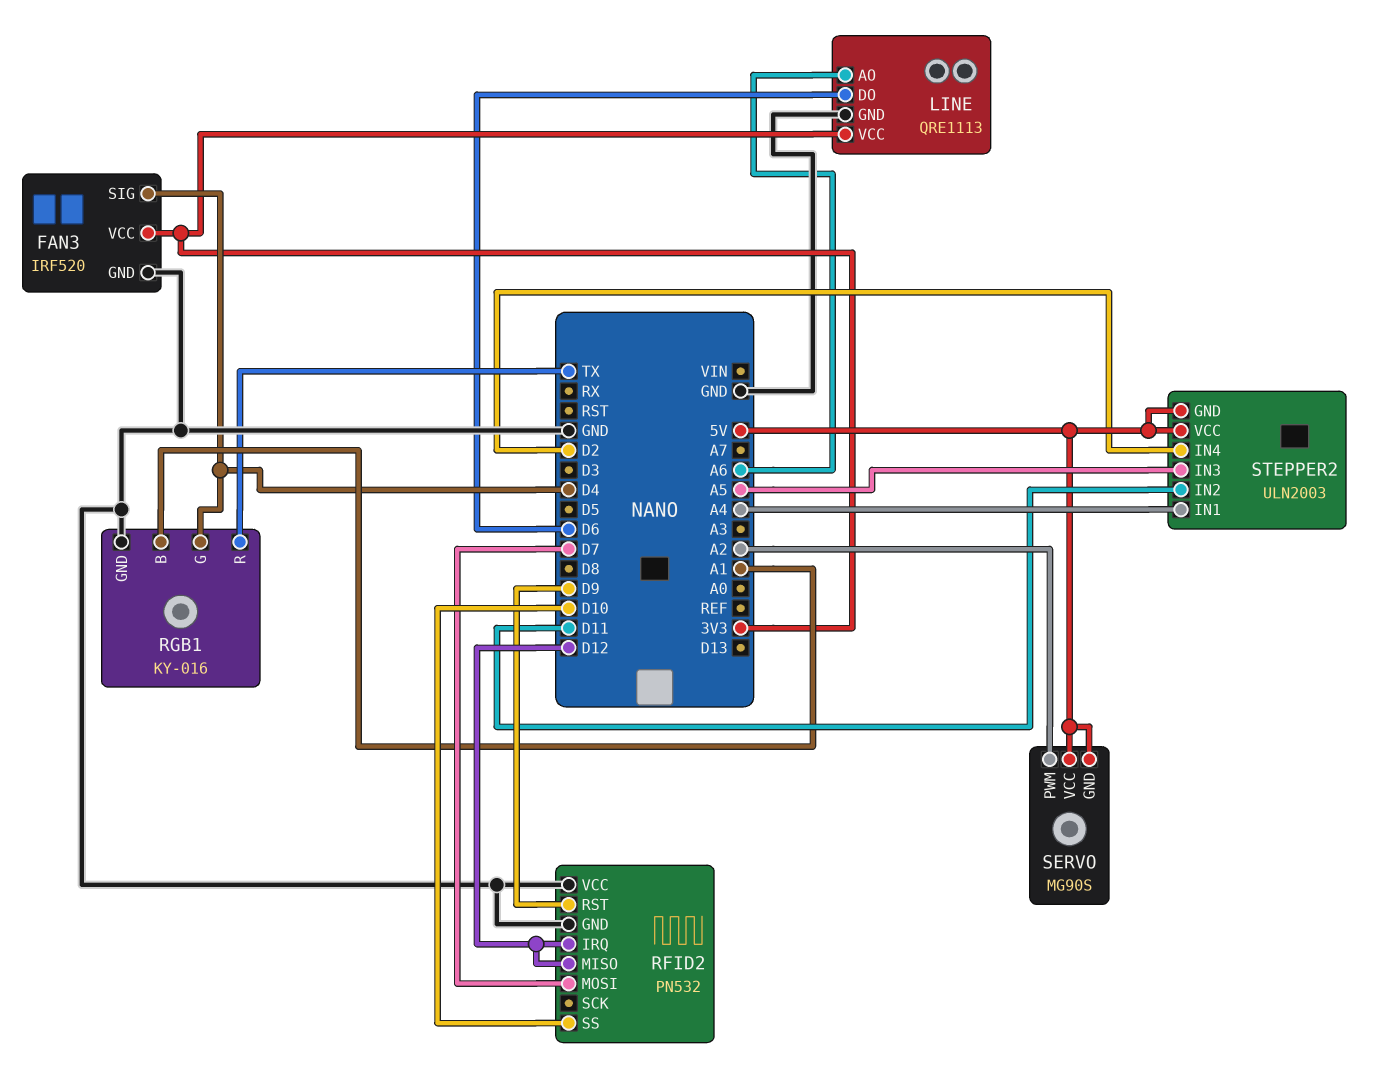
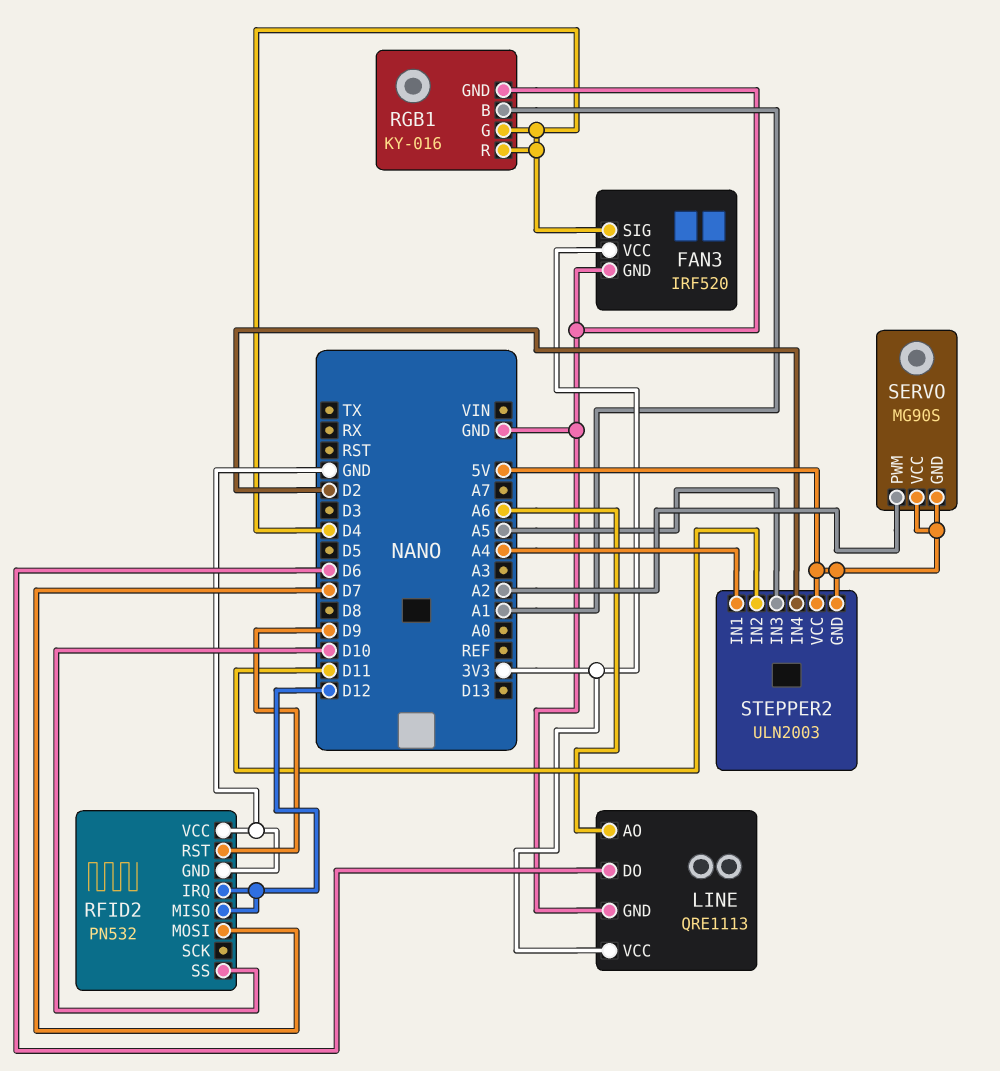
RGB1 pin R: TX -> D4

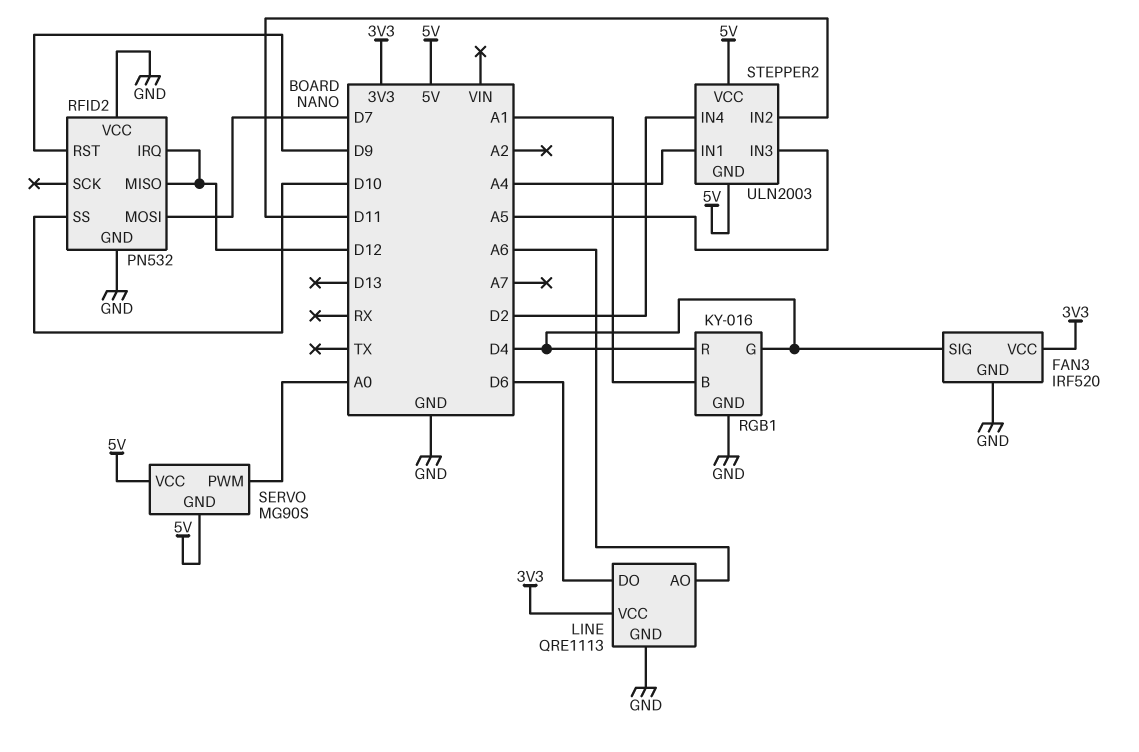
SERVO pin PWM: A2 -> A0

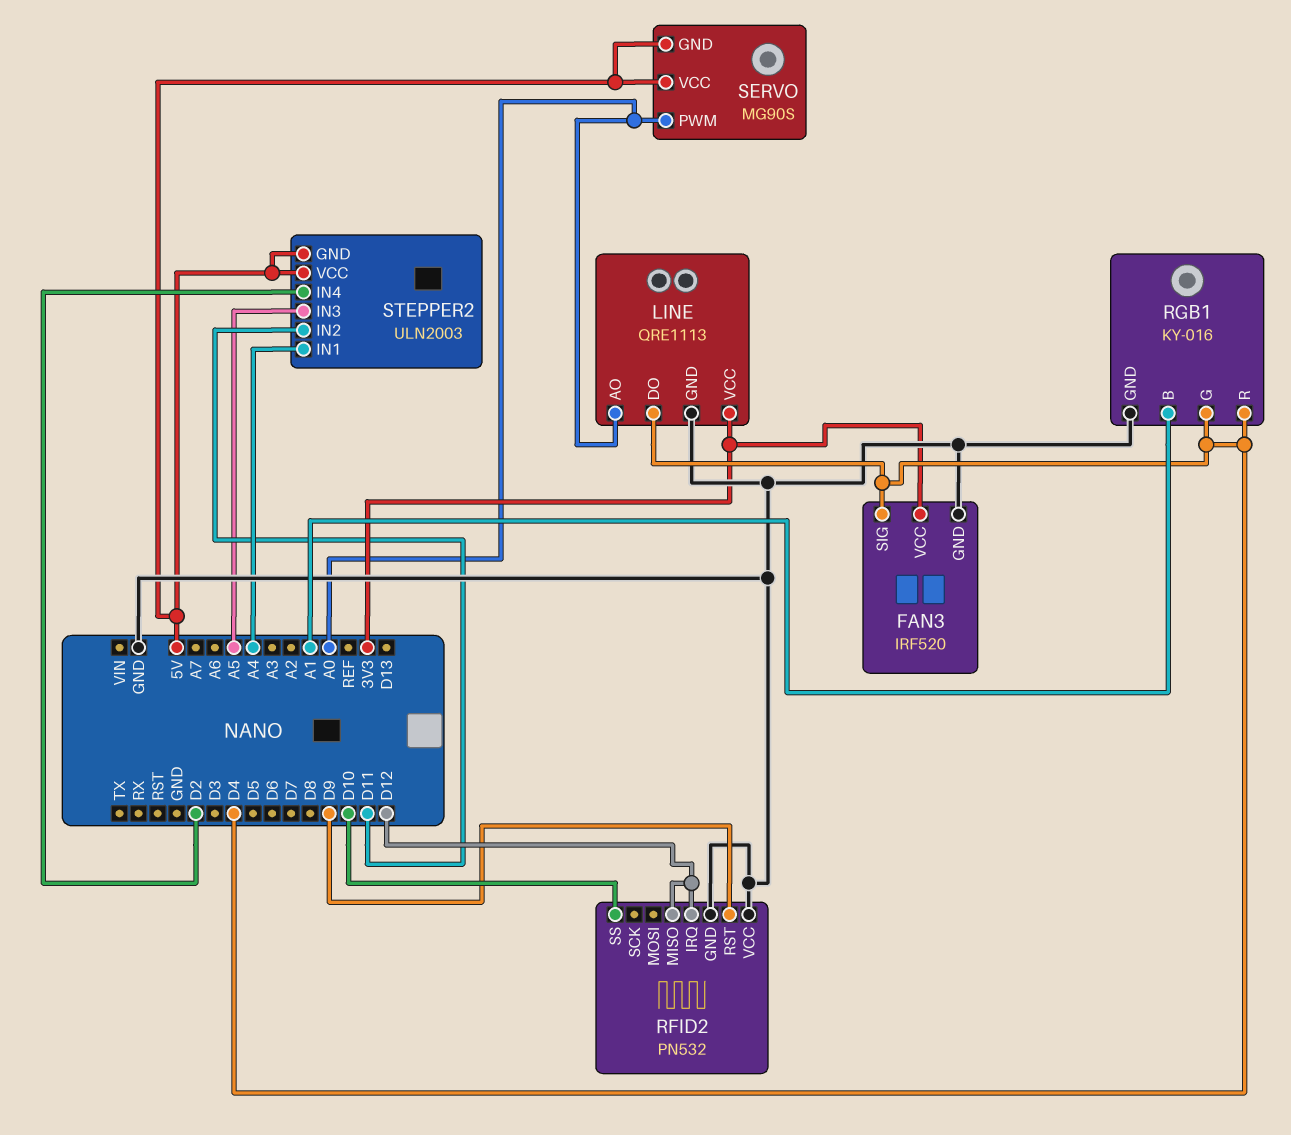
LINE pin AO: A6 -> A0
LINE pin DO: D6 -> D4
RFID2 pin MOSI: D7 -> none

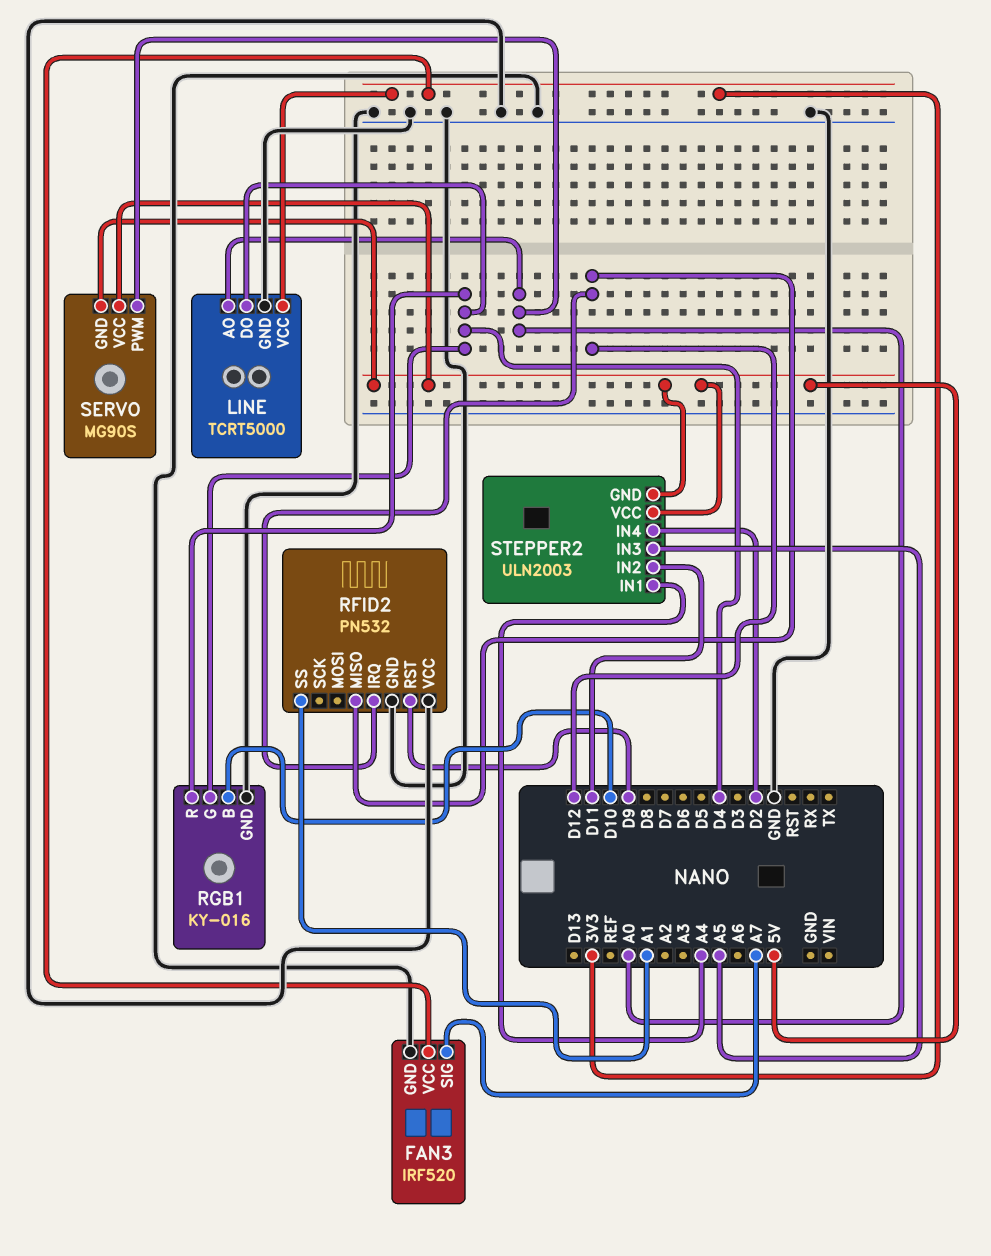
FAN3 pin SIG: D4 -> A7
LINE: QRE1113 -> TCRT5000
RFID2 pin SS: D10 -> A1
RGB1 pin B: A1 -> D10

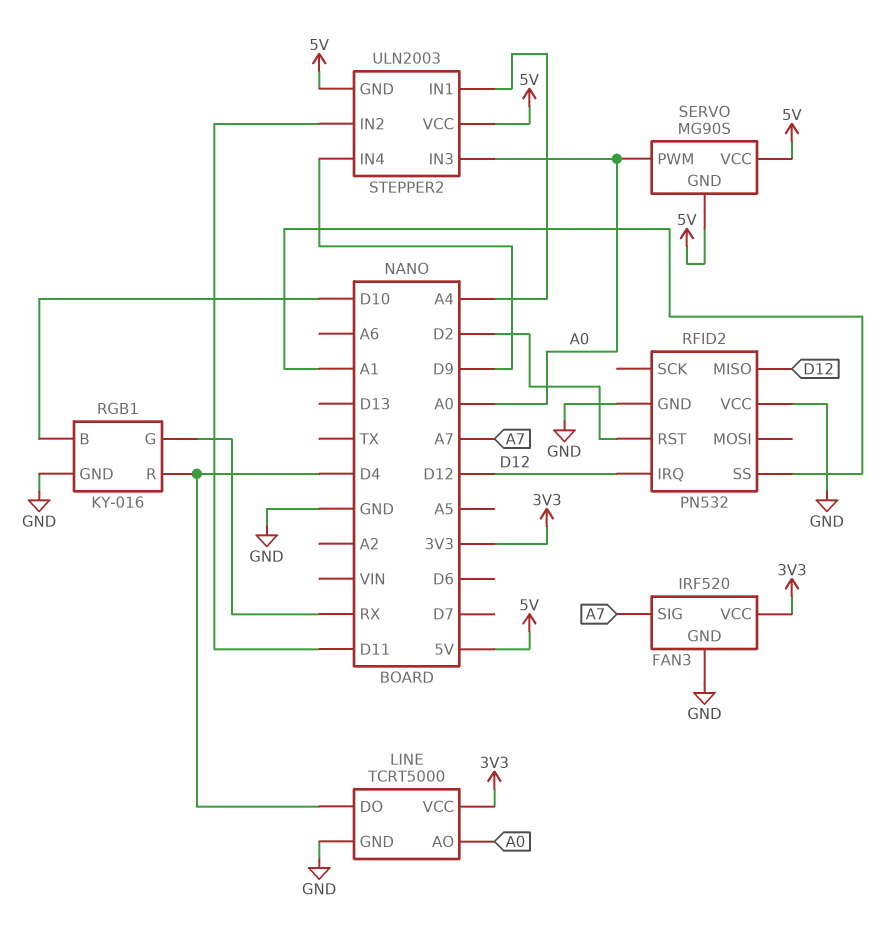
RFID2 pin RST: D9 -> D2
RGB1 pin G: D4 -> RX
STEPPER2 pin IN3: A5 -> A0
STEPPER2 pin IN4: D2 -> D9

